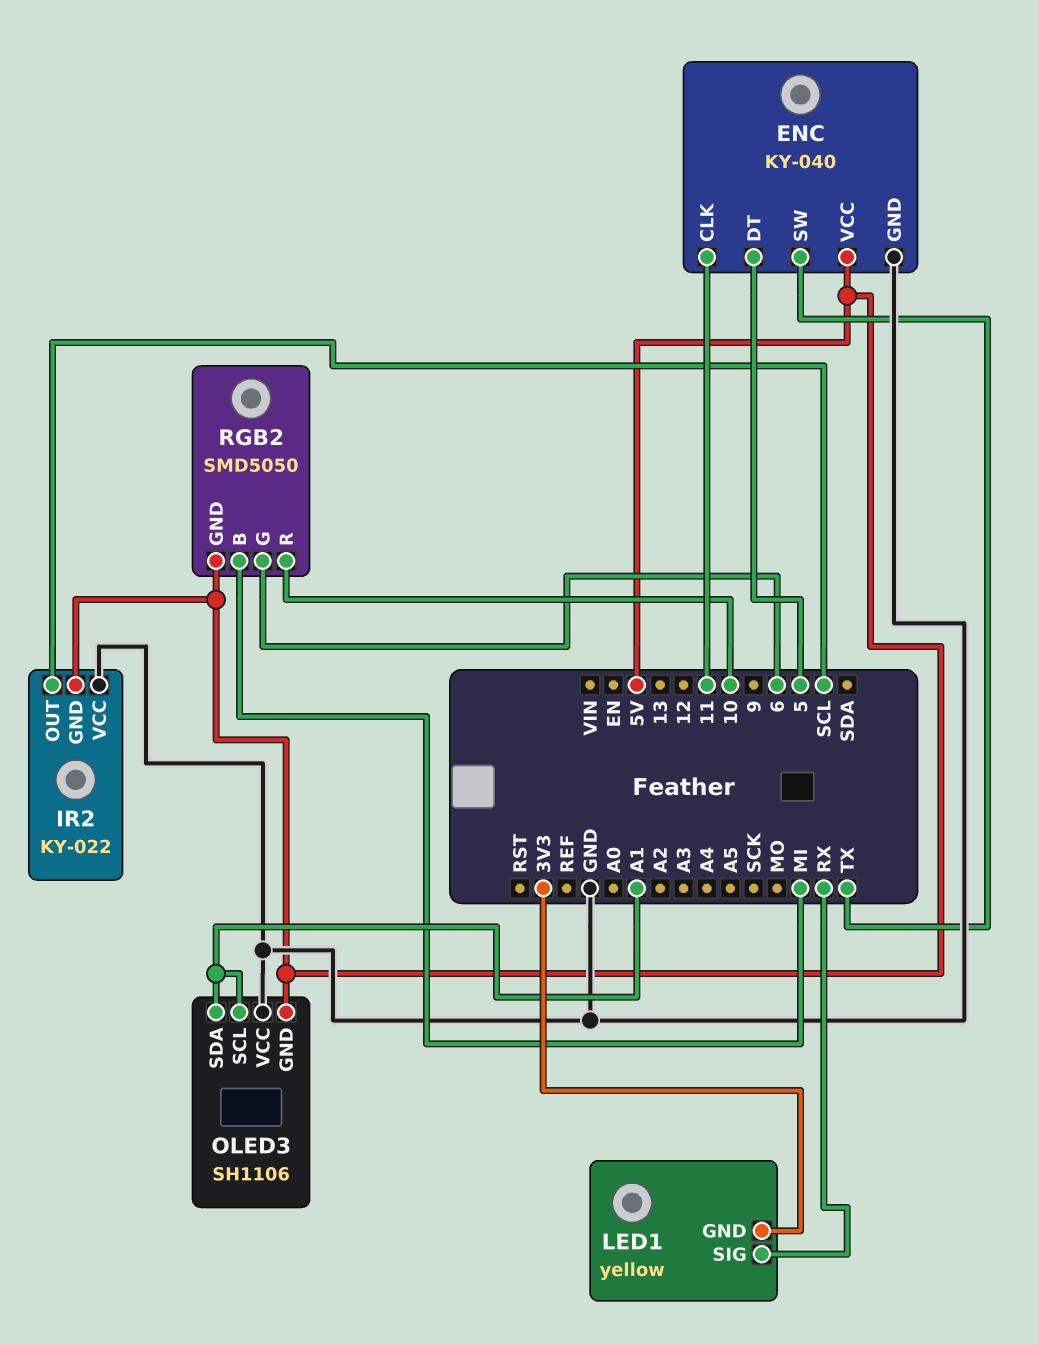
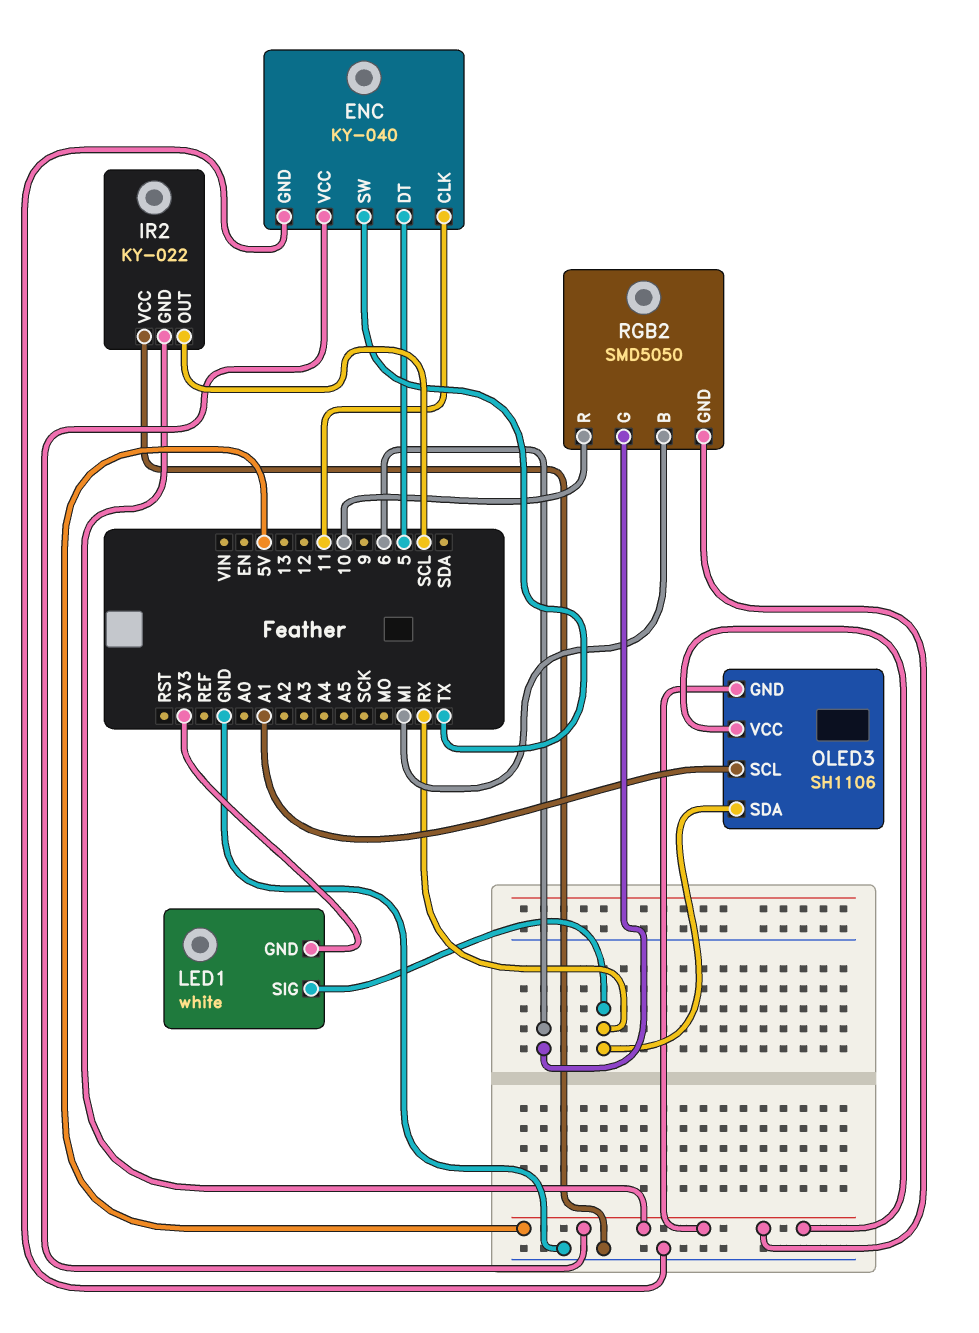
LED1: yellow -> white
OLED3 pin SDA: A1 -> RX
OLED3 pin VCC: GND -> 5V

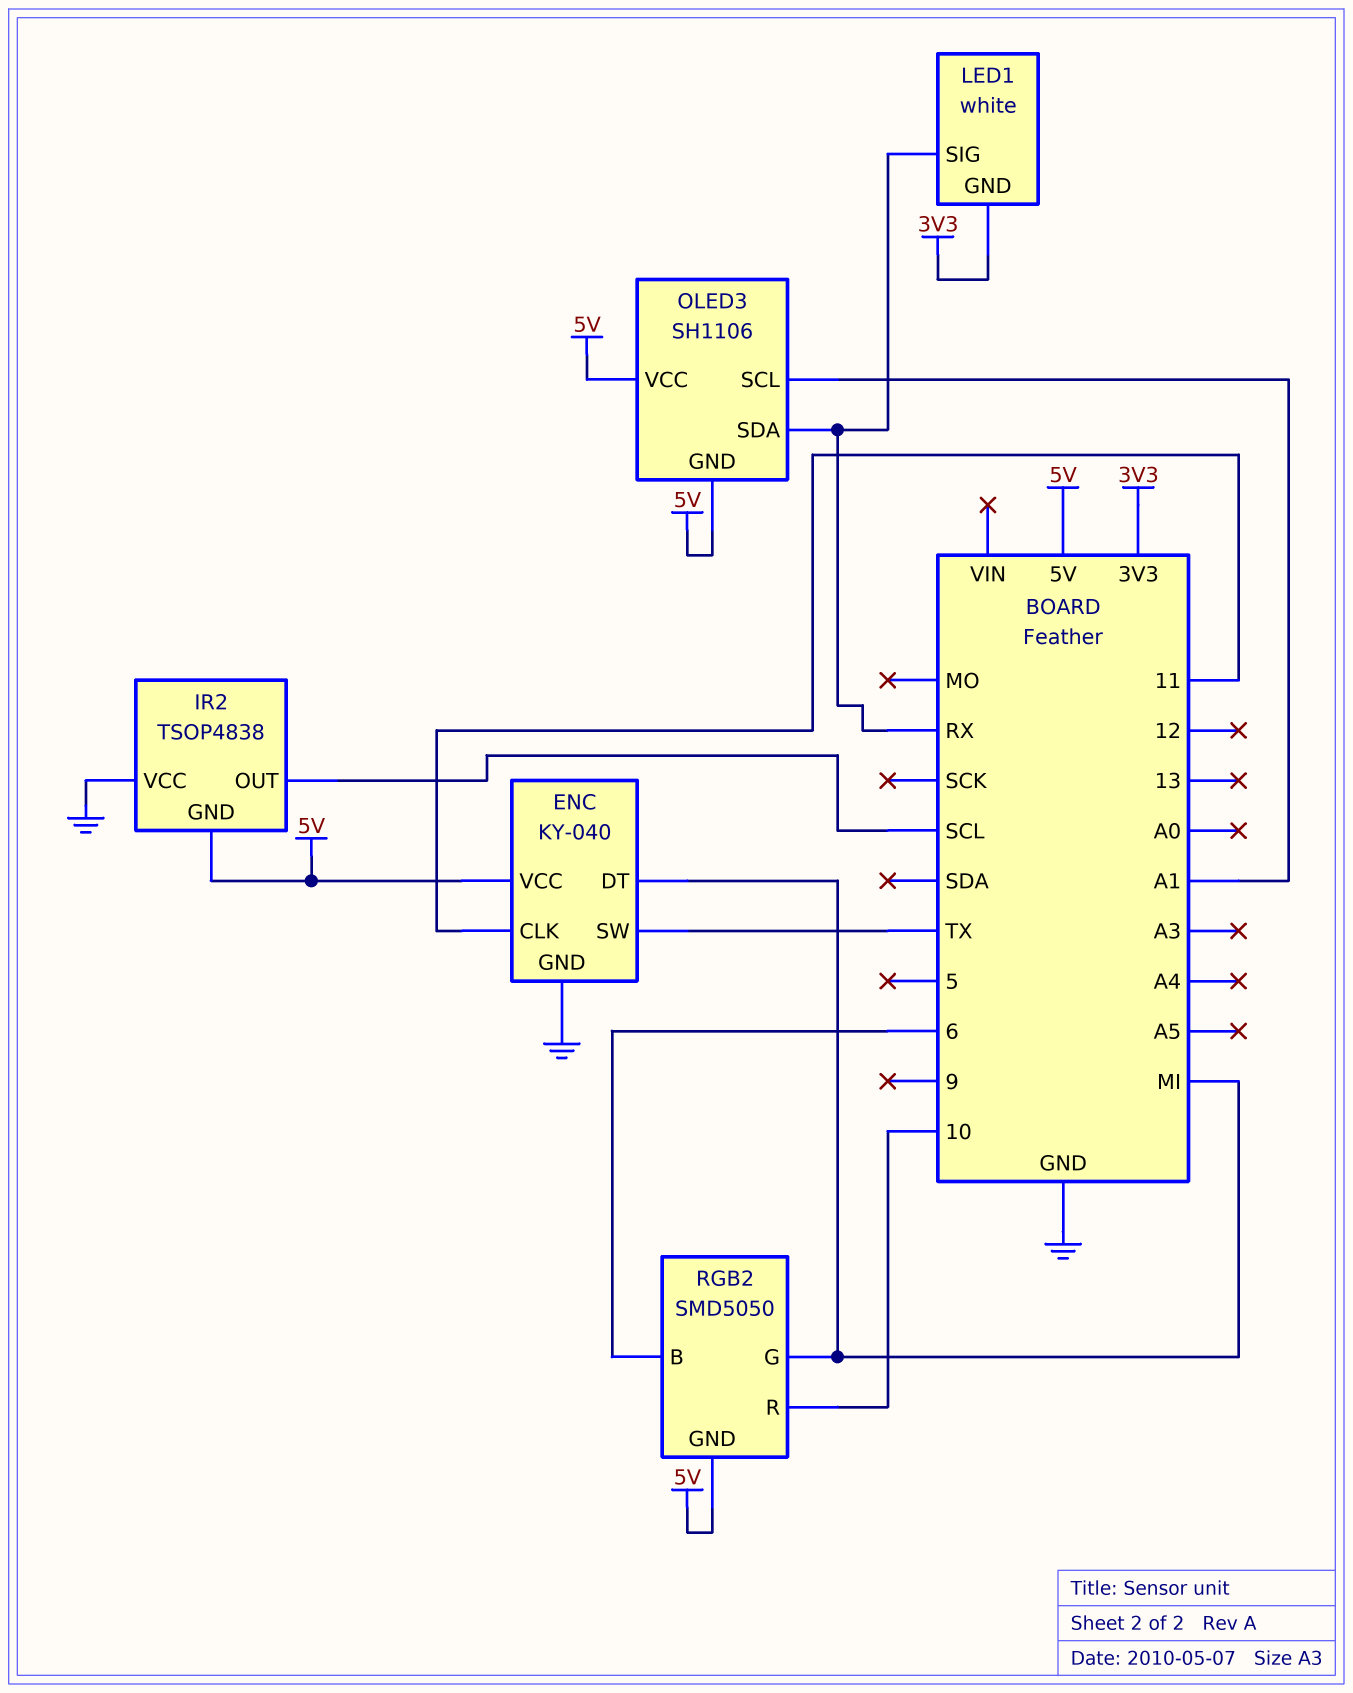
ENC pin DT: 5 -> MI
IR2: KY-022 -> TSOP4838
RGB2 pin B: MI -> 6
RGB2 pin G: 6 -> MI

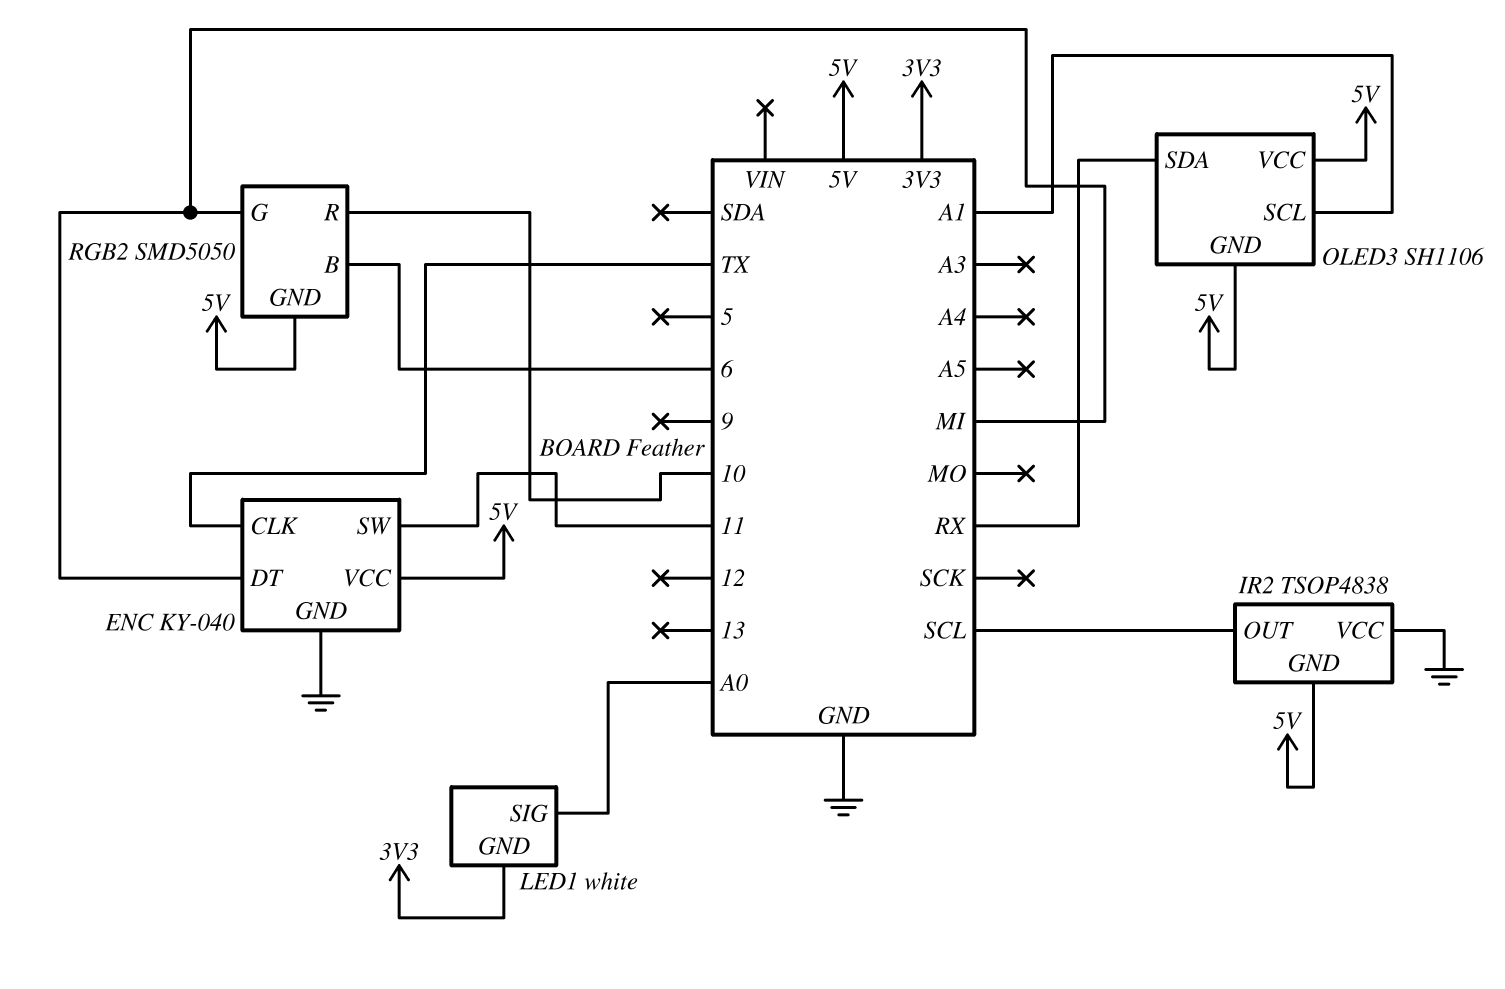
ENC pin CLK: 11 -> TX
ENC pin SW: TX -> 11
LED1 pin SIG: RX -> A0

